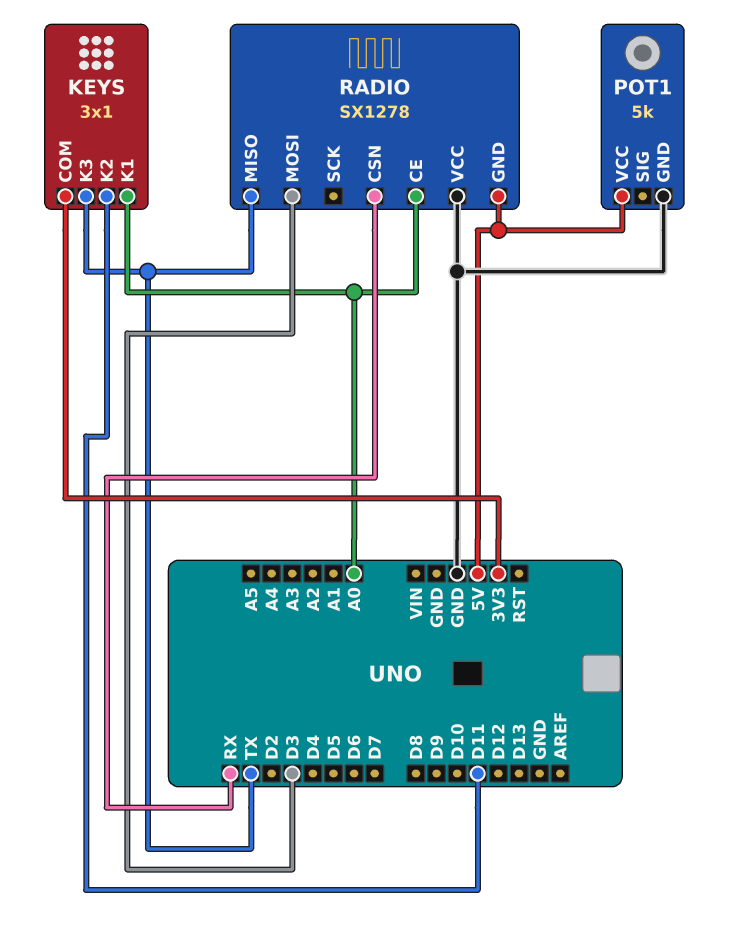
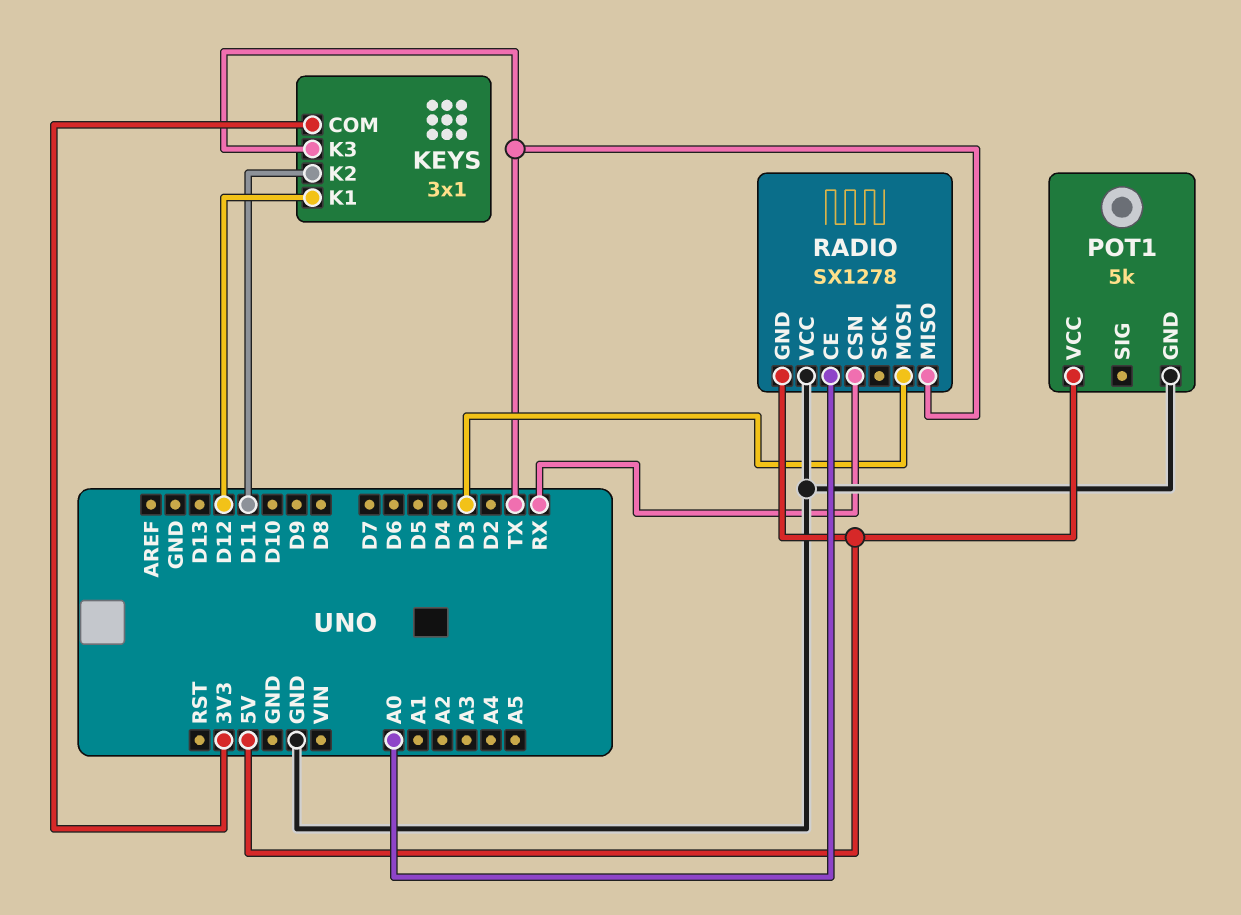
KEYS pin K1: A0 -> D12

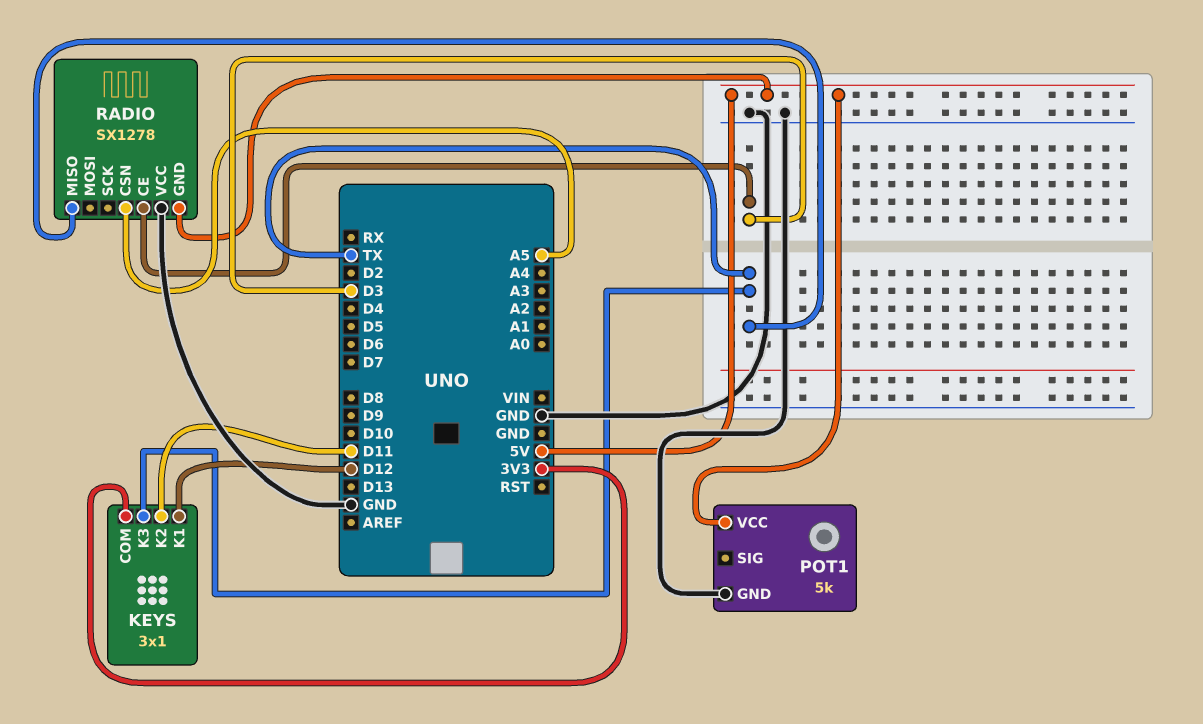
RADIO pin CE: A0 -> D3
RADIO pin CSN: RX -> A5
RADIO pin MOSI: D3 -> none

